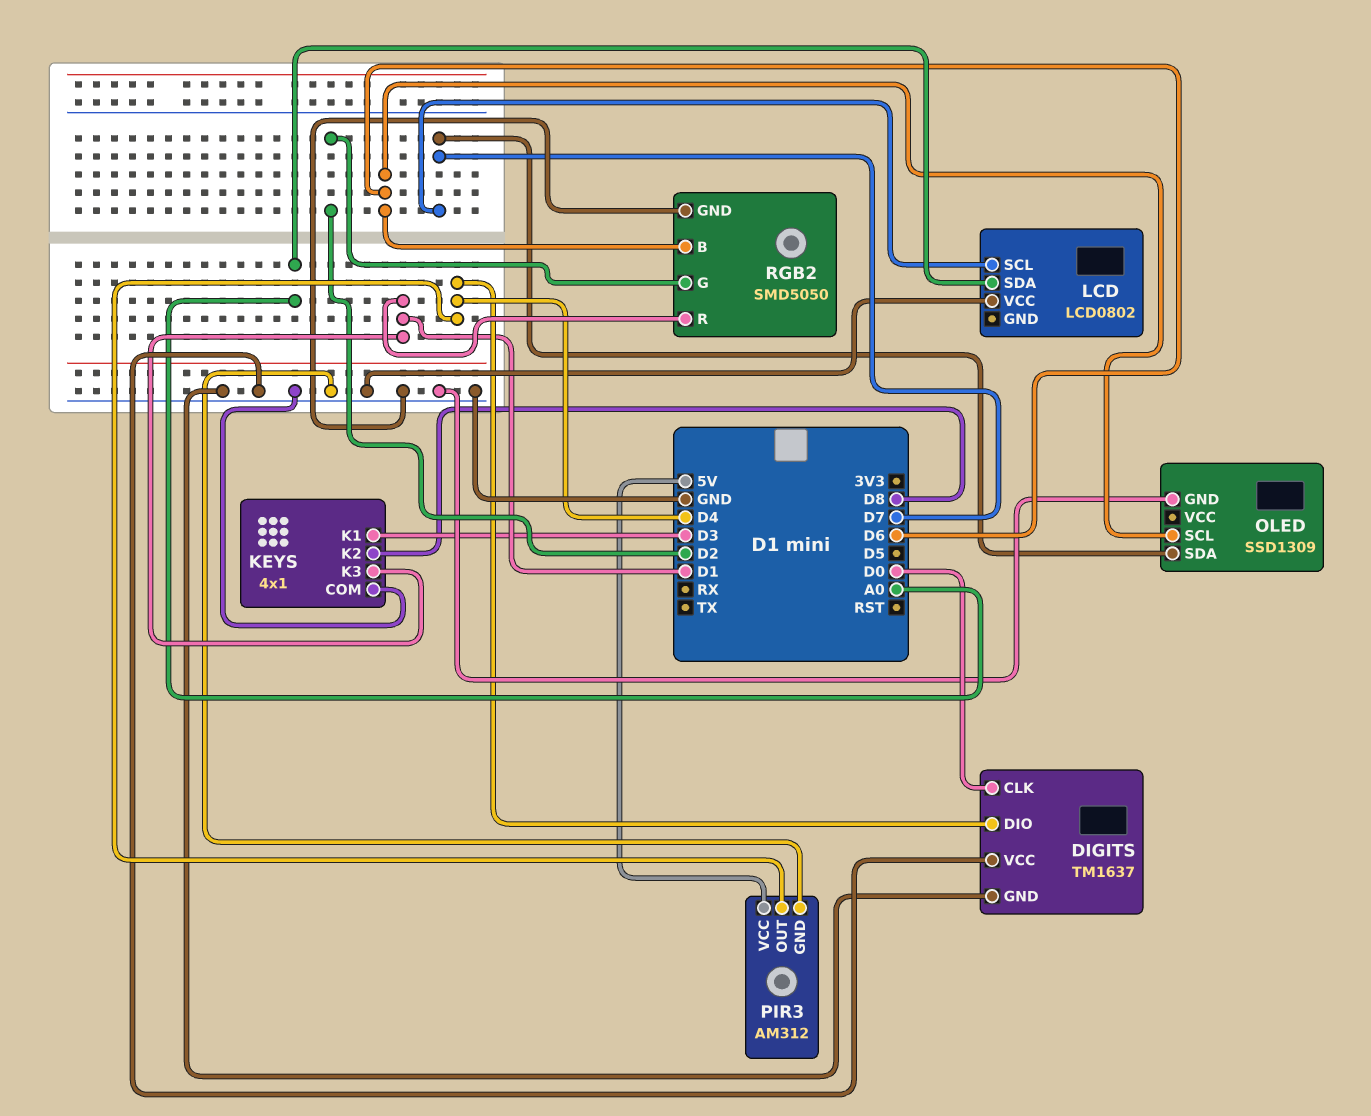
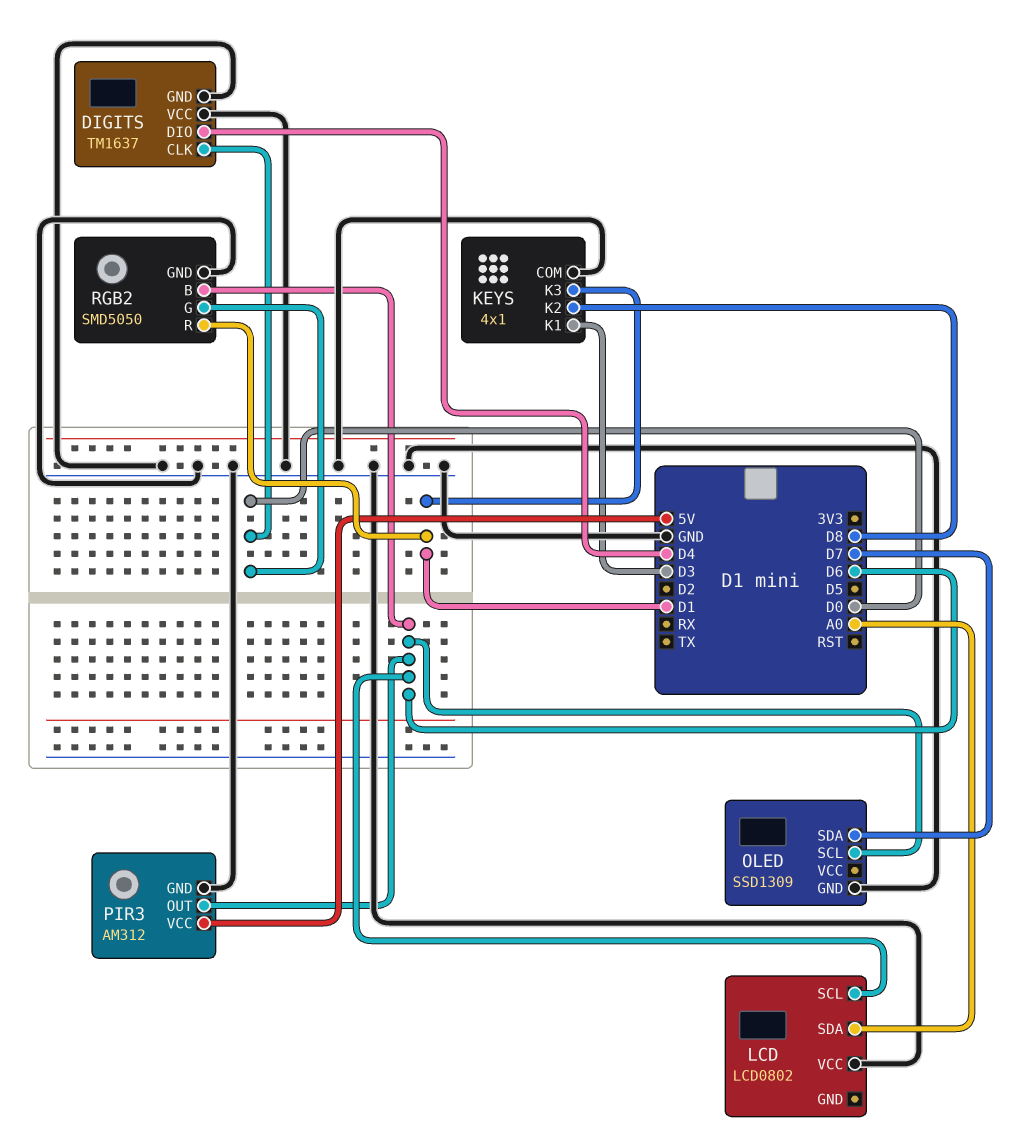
LCD pin SCL: D7 -> D6
PIR3 pin OUT: D4 -> D6
RGB2 pin G: D2 -> D0

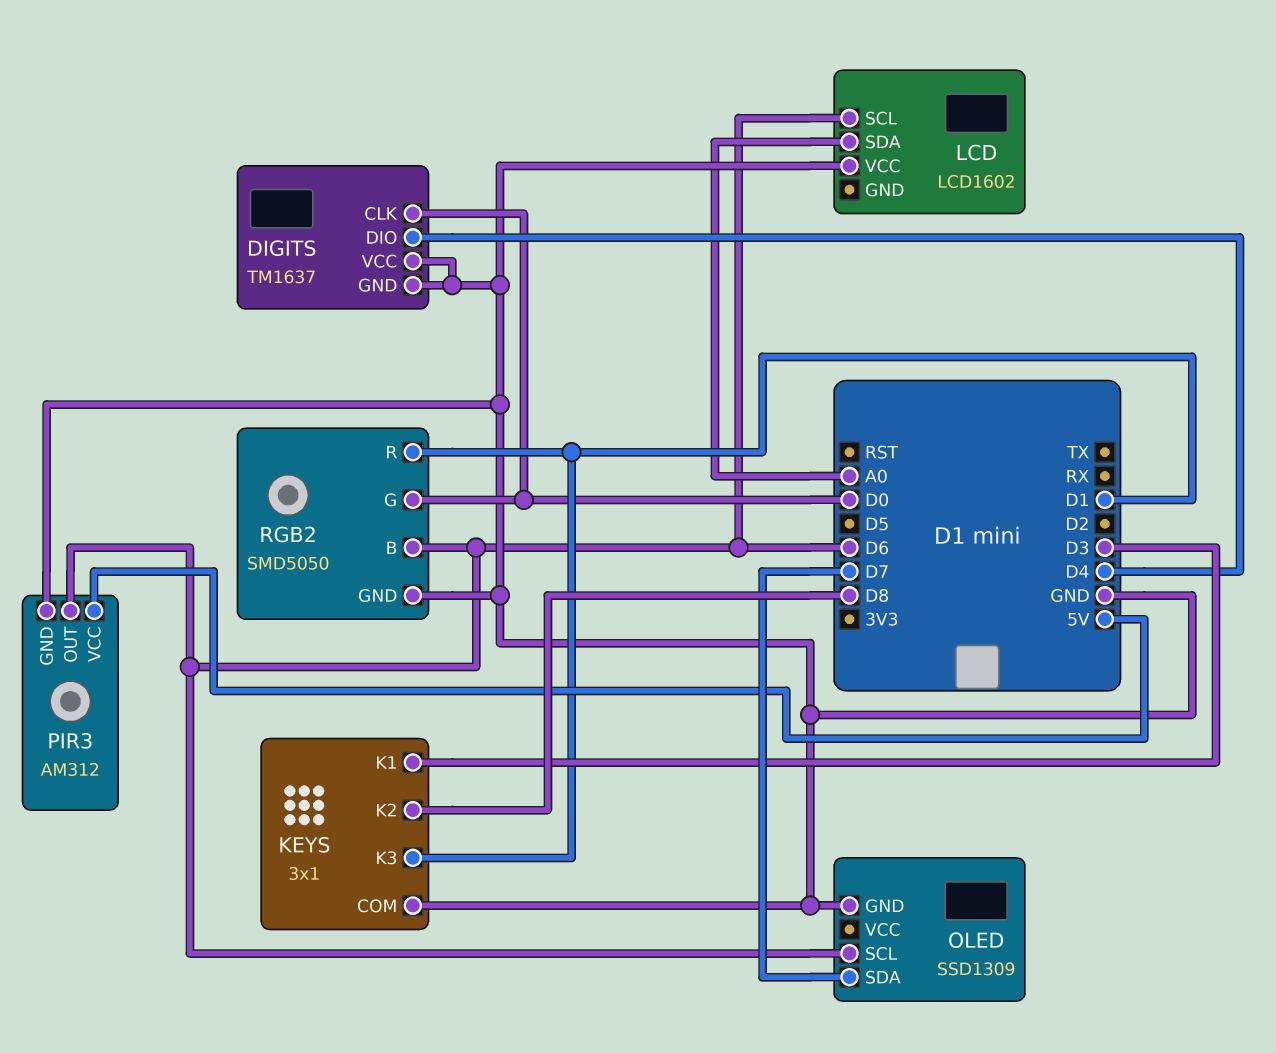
KEYS: 4x1 -> 3x1
LCD: LCD0802 -> LCD1602

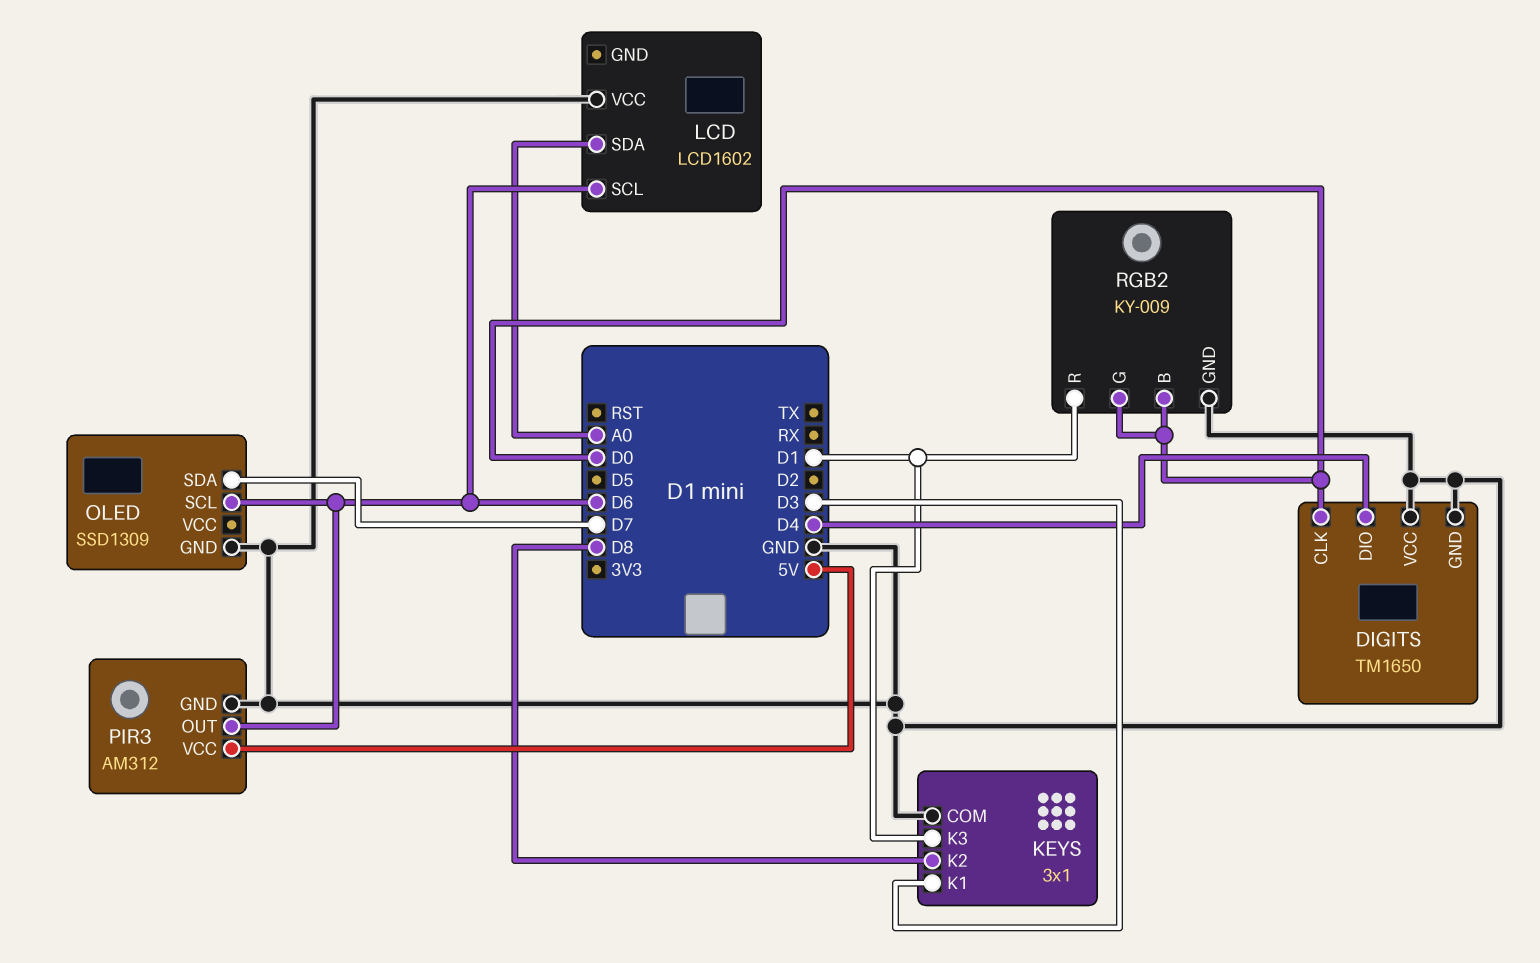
DIGITS: TM1637 -> TM1650
RGB2: SMD5050 -> KY-009
RGB2 pin B: D6 -> D0

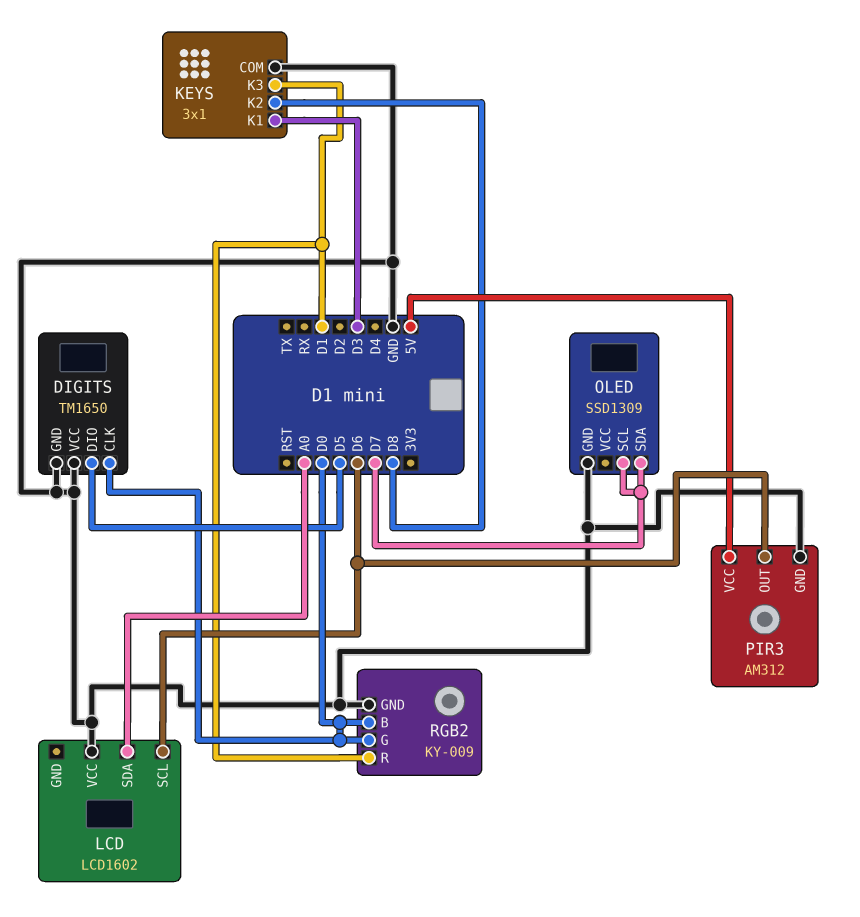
DIGITS pin DIO: D4 -> D5
OLED pin SCL: D6 -> D7

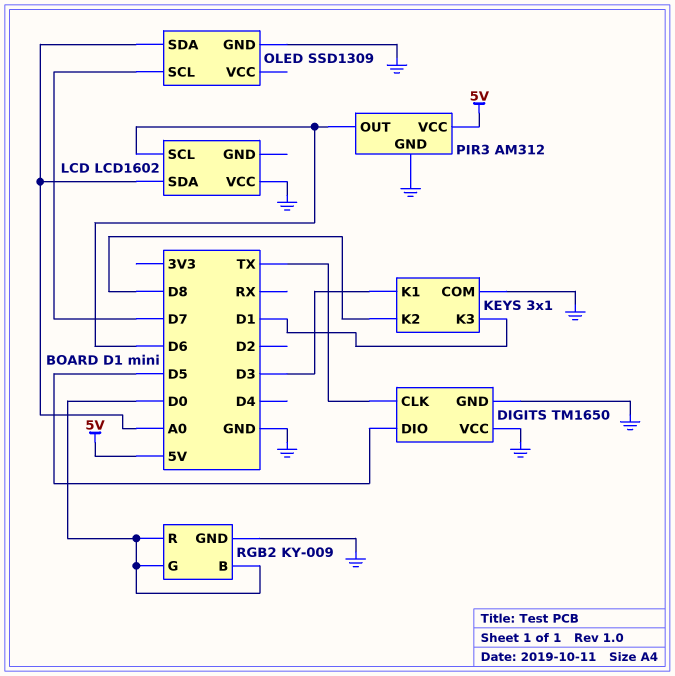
DIGITS pin CLK: D0 -> TX
OLED pin SDA: D7 -> A0
RGB2 pin R: D1 -> D0

